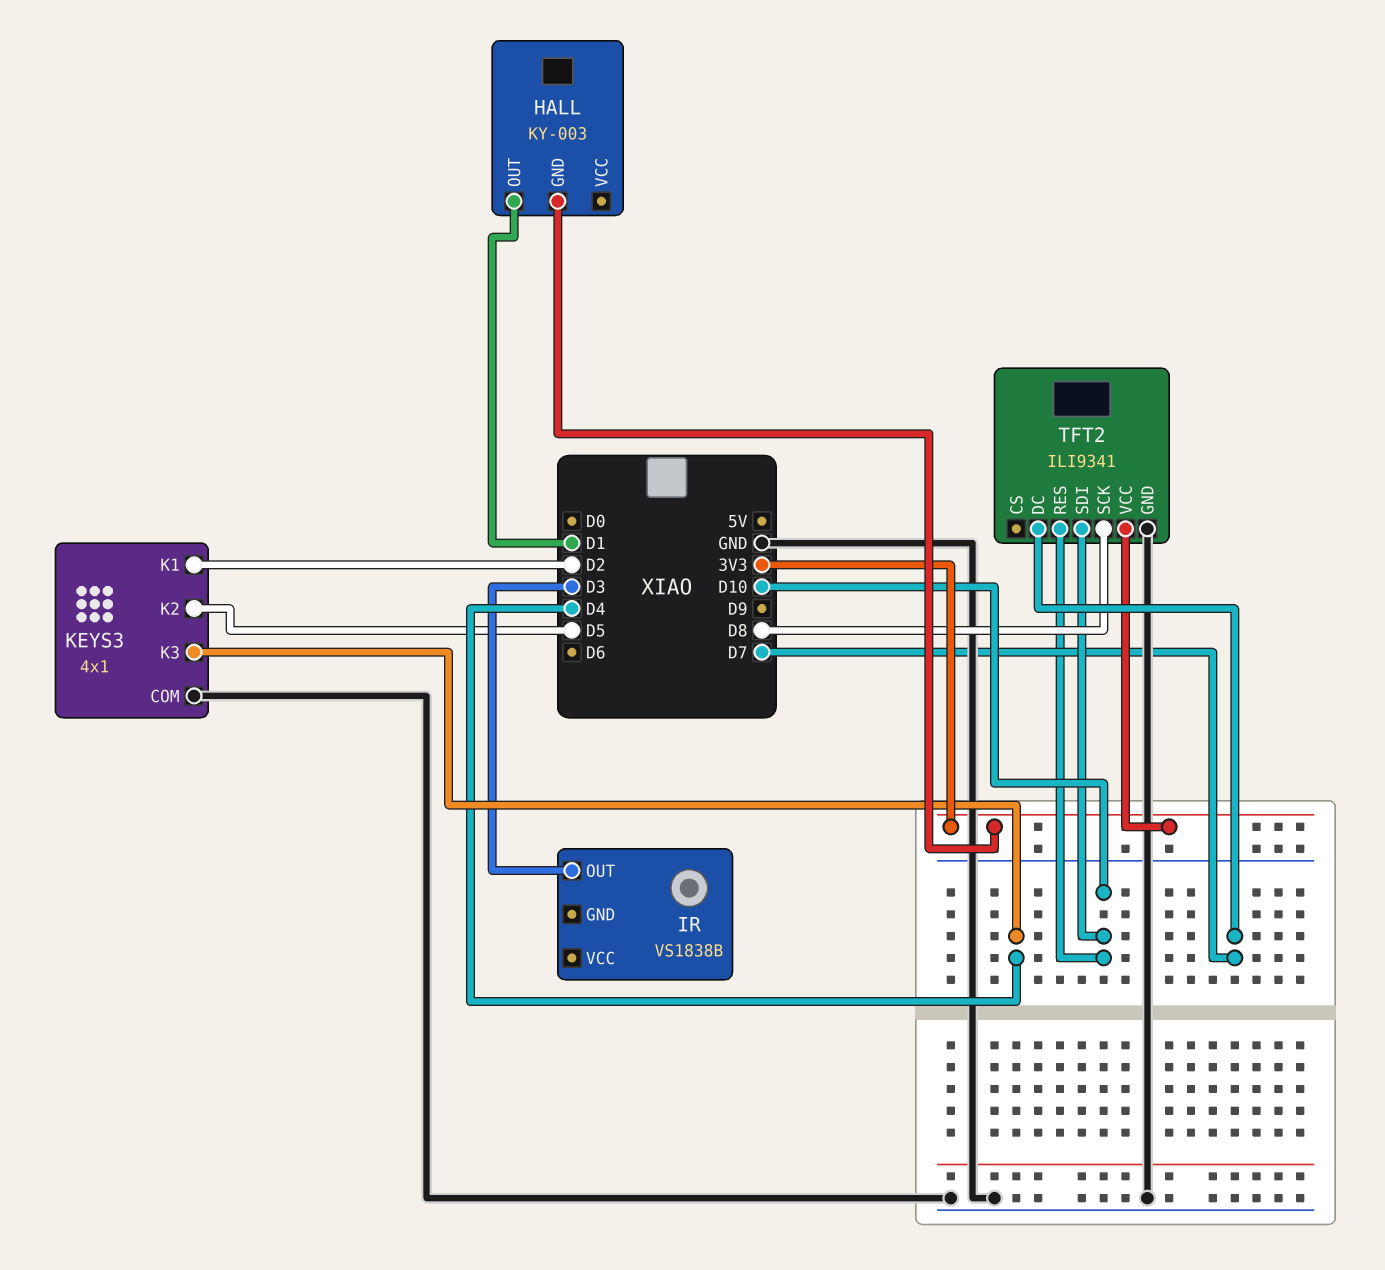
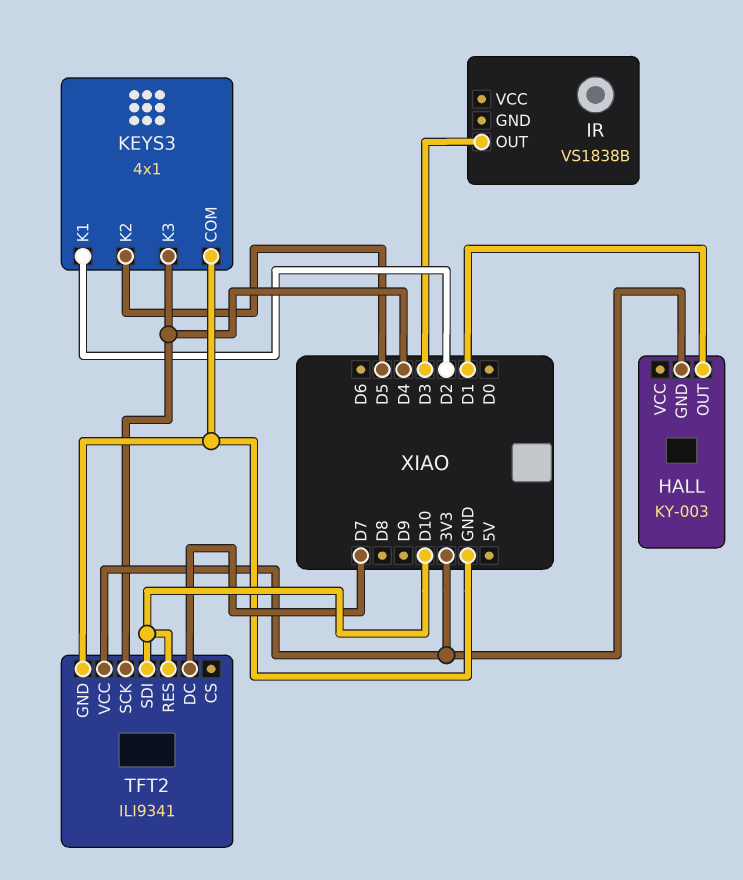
TFT2 pin SCK: D8 -> D4

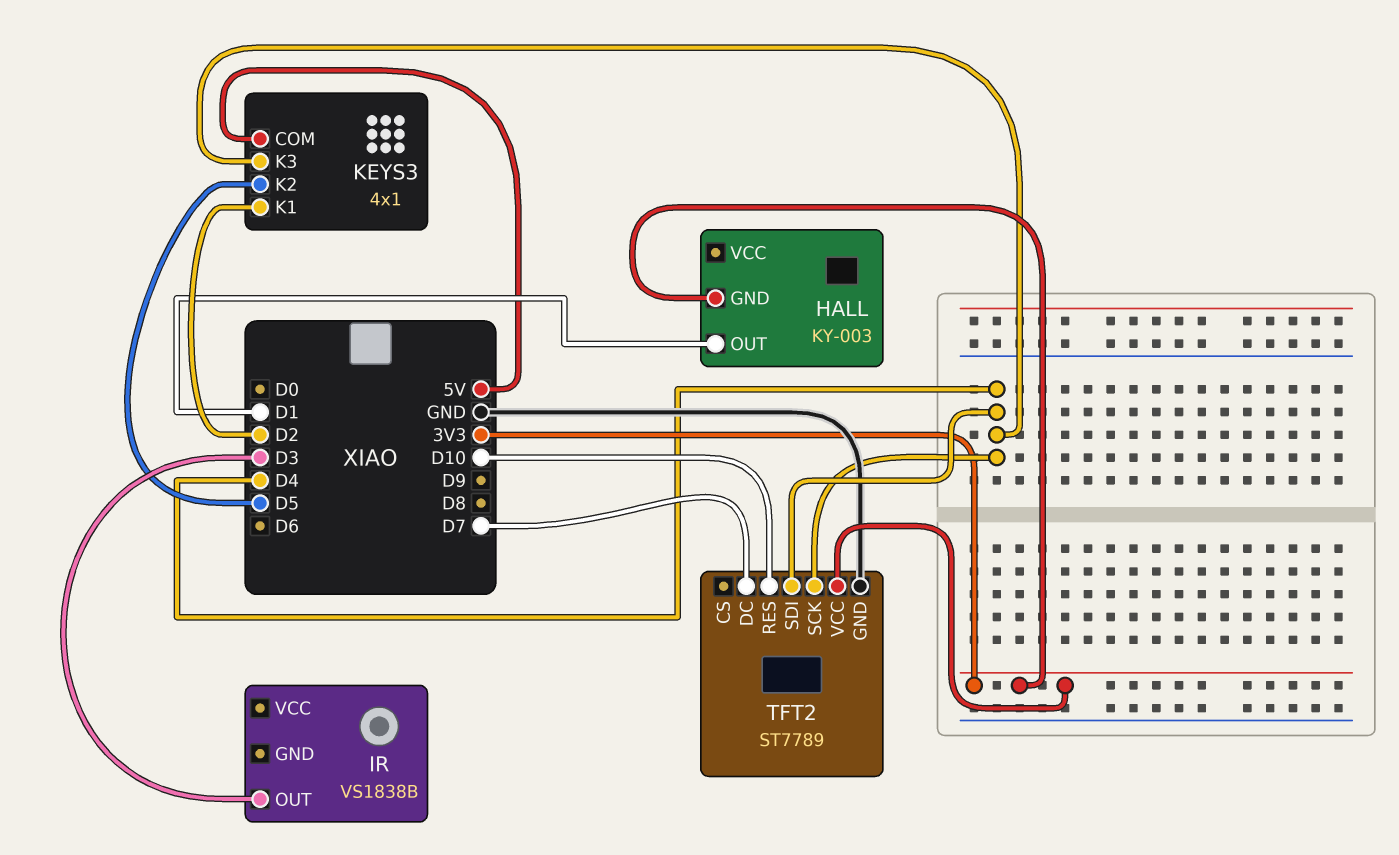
KEYS3 pin COM: GND -> 5V
TFT2: ILI9341 -> ST7789
TFT2 pin SDI: D10 -> D4

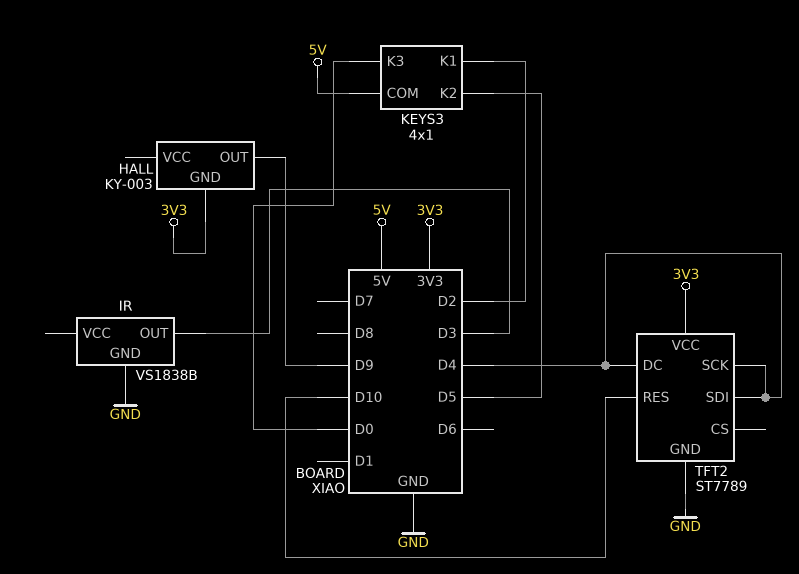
HALL pin OUT: D1 -> D9
IR pin GND: none -> GND
KEYS3 pin K3: D4 -> D0
TFT2 pin DC: D7 -> D4

